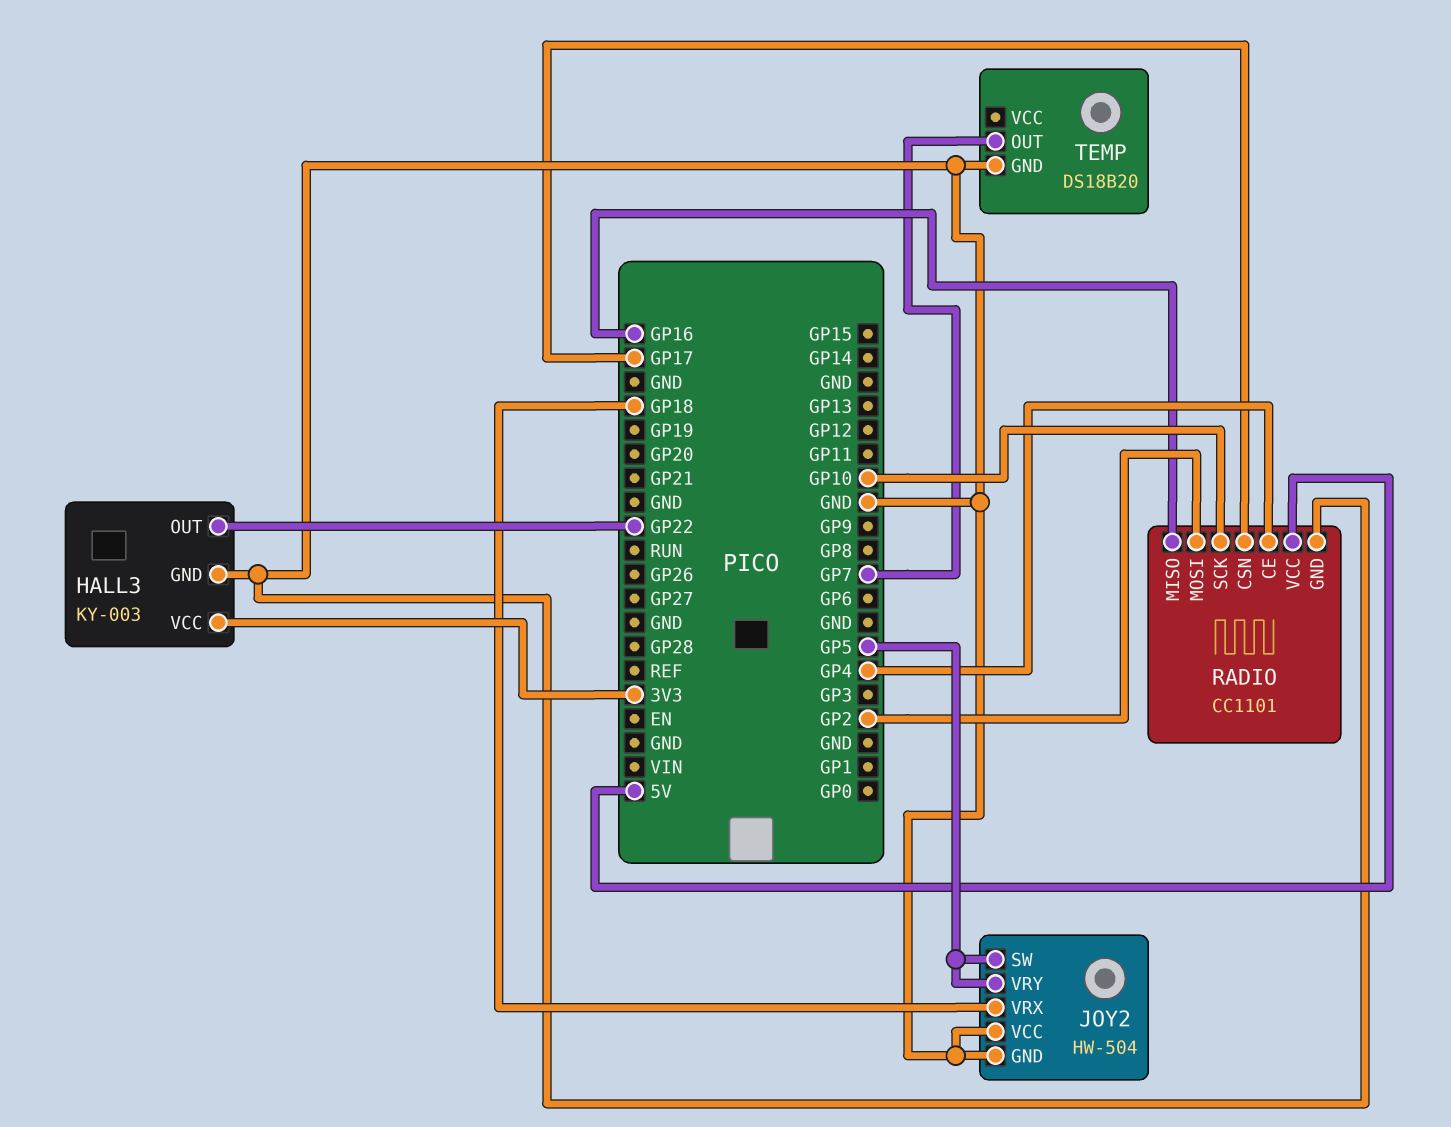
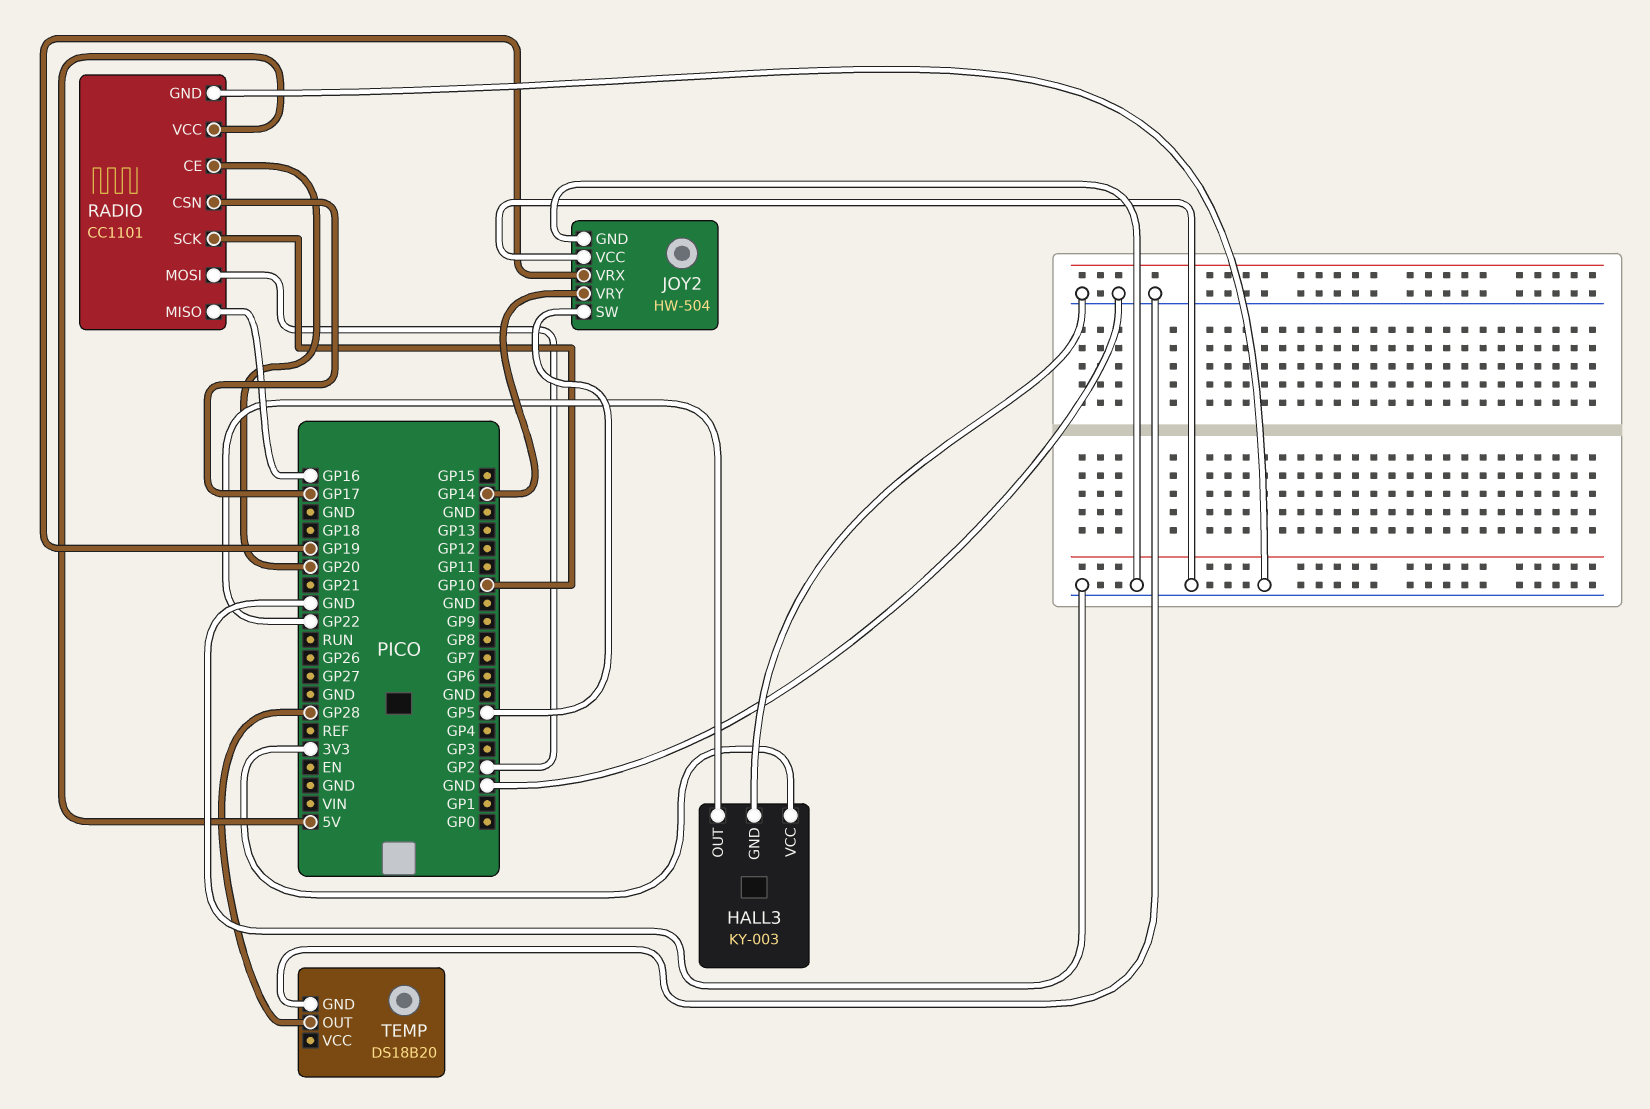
JOY2 pin VRX: GP18 -> GP19
JOY2 pin VRY: GP5 -> GP14
RADIO pin CE: GP4 -> GP20
TEMP pin OUT: GP7 -> GP28

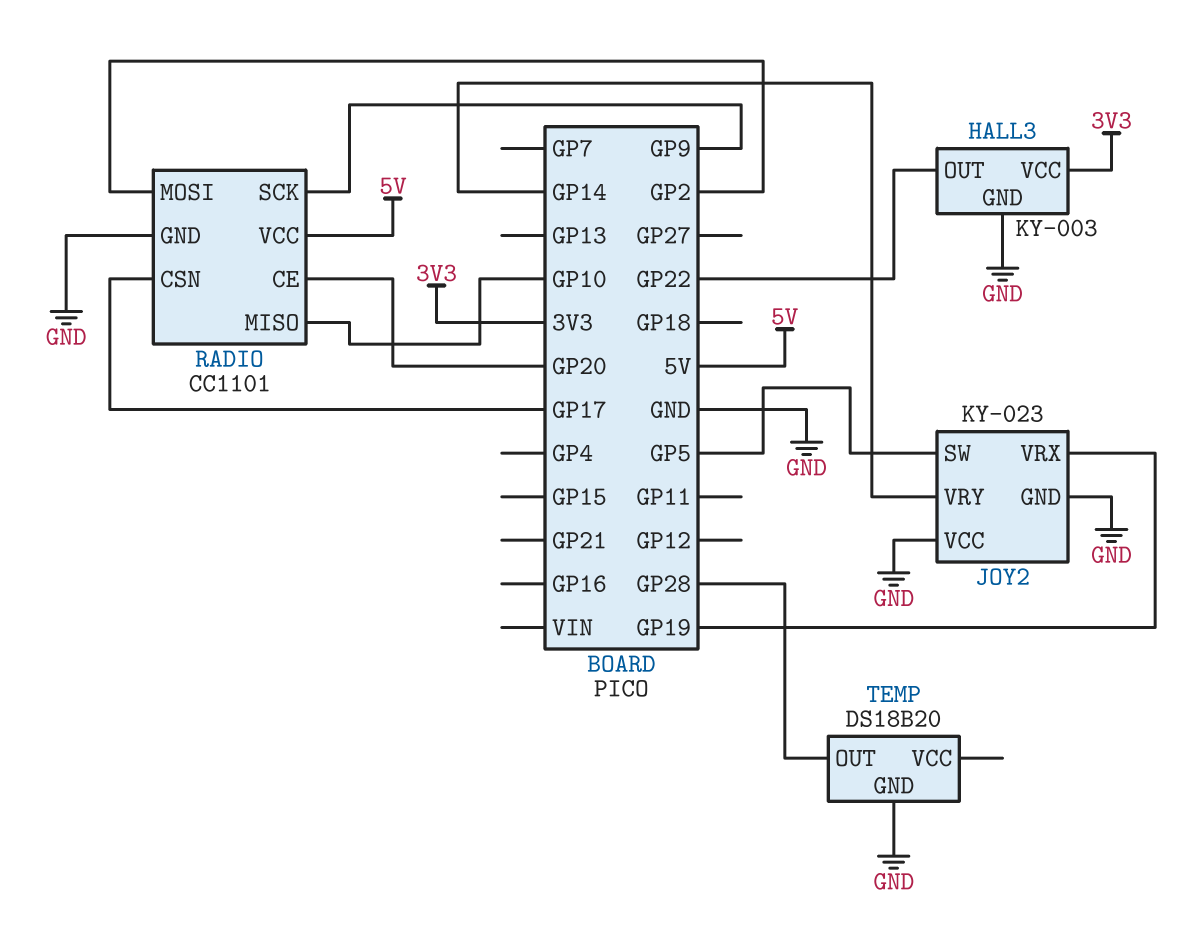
JOY2: HW-504 -> KY-023
RADIO pin MISO: GP16 -> GP10
RADIO pin SCK: GP10 -> GP9

